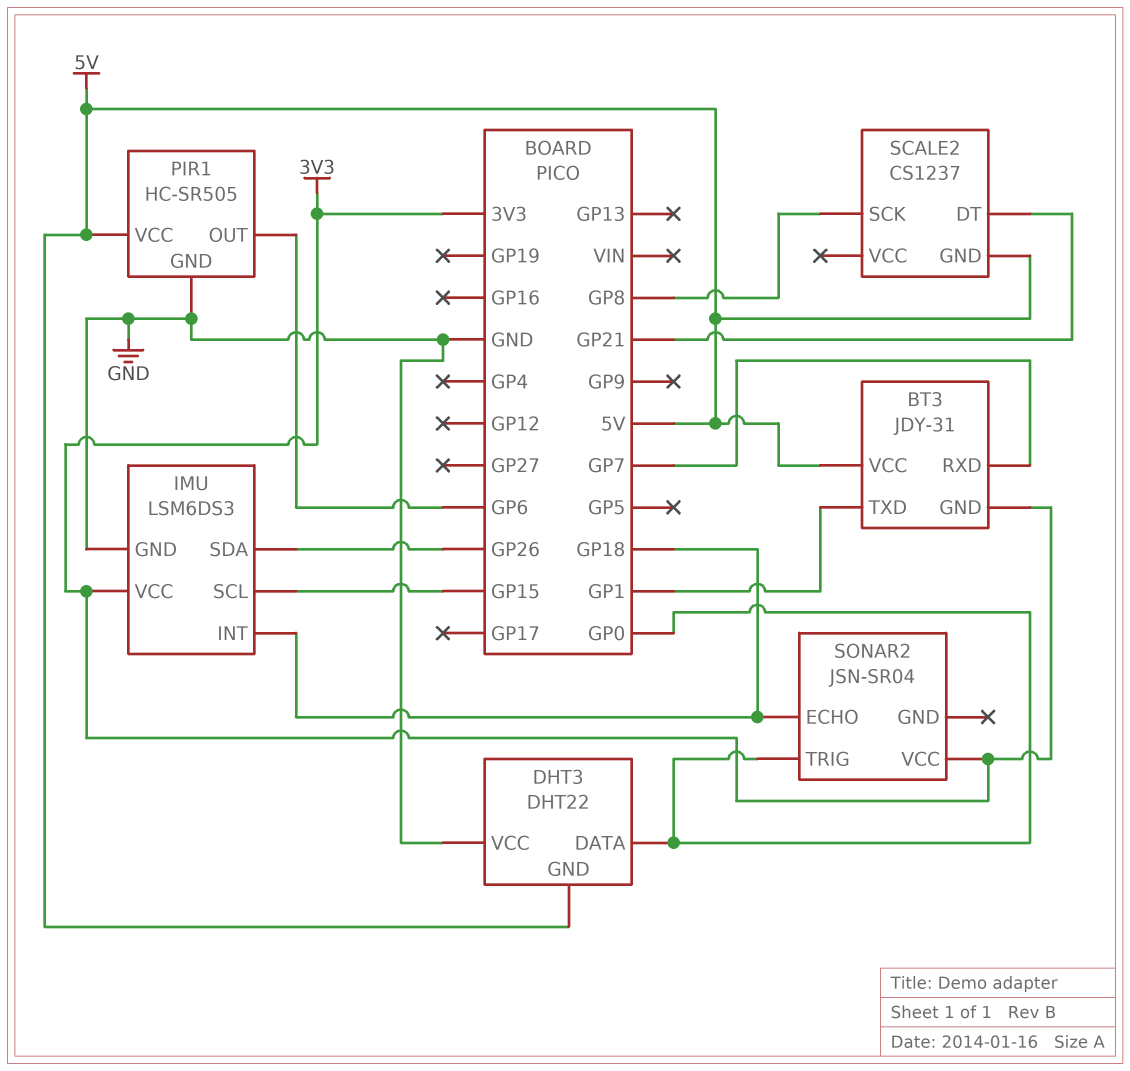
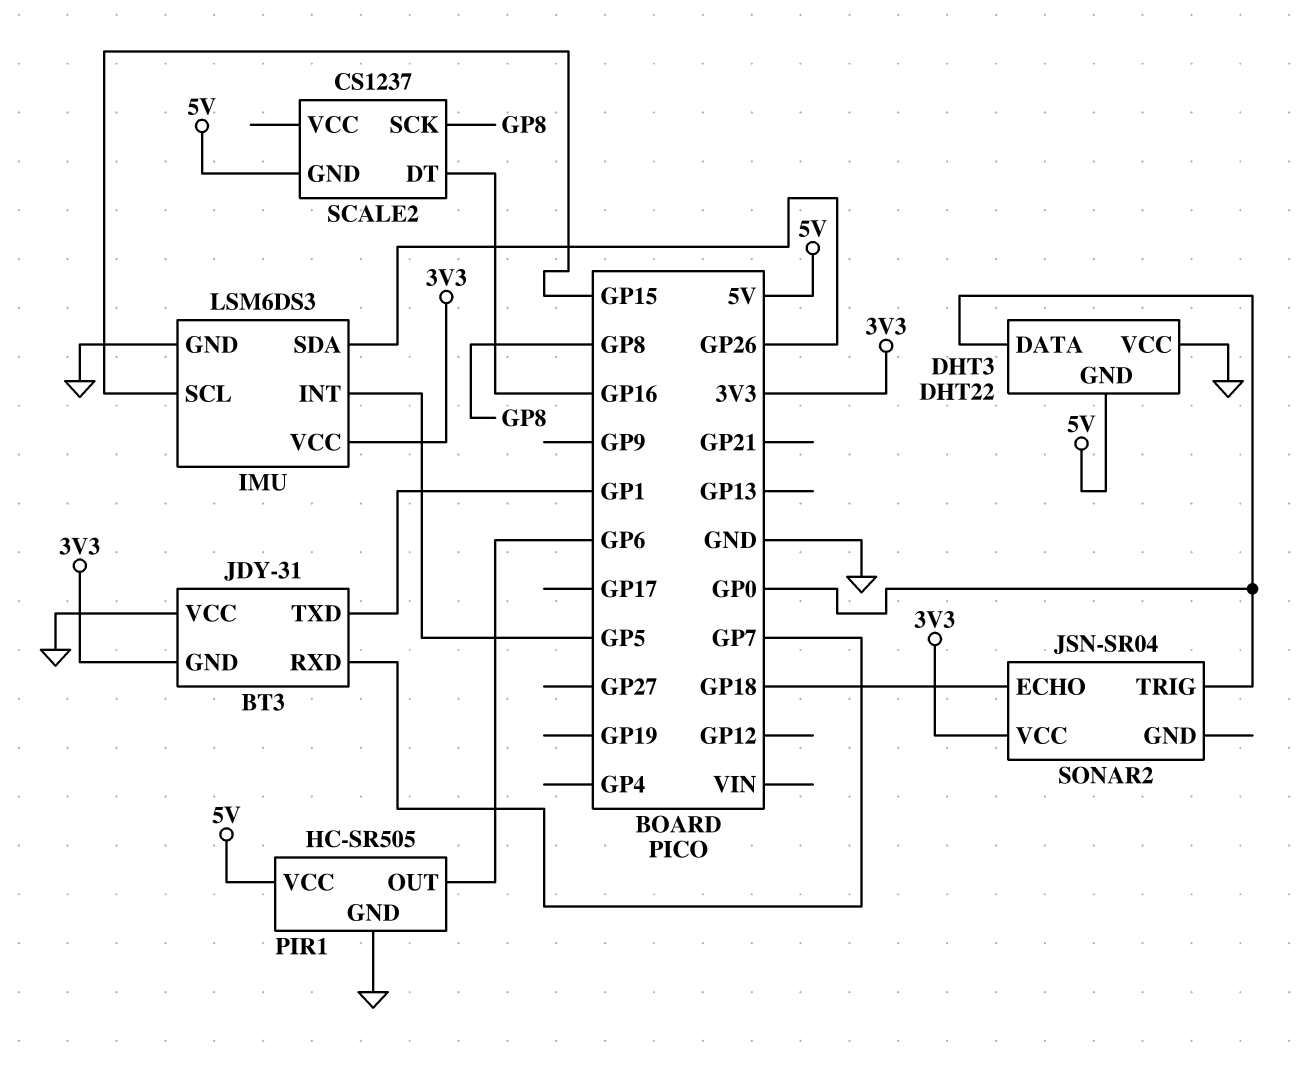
BT3 pin VCC: 5V -> GND
IMU pin INT: GP18 -> GP5
SCALE2 pin DT: GP21 -> GP16

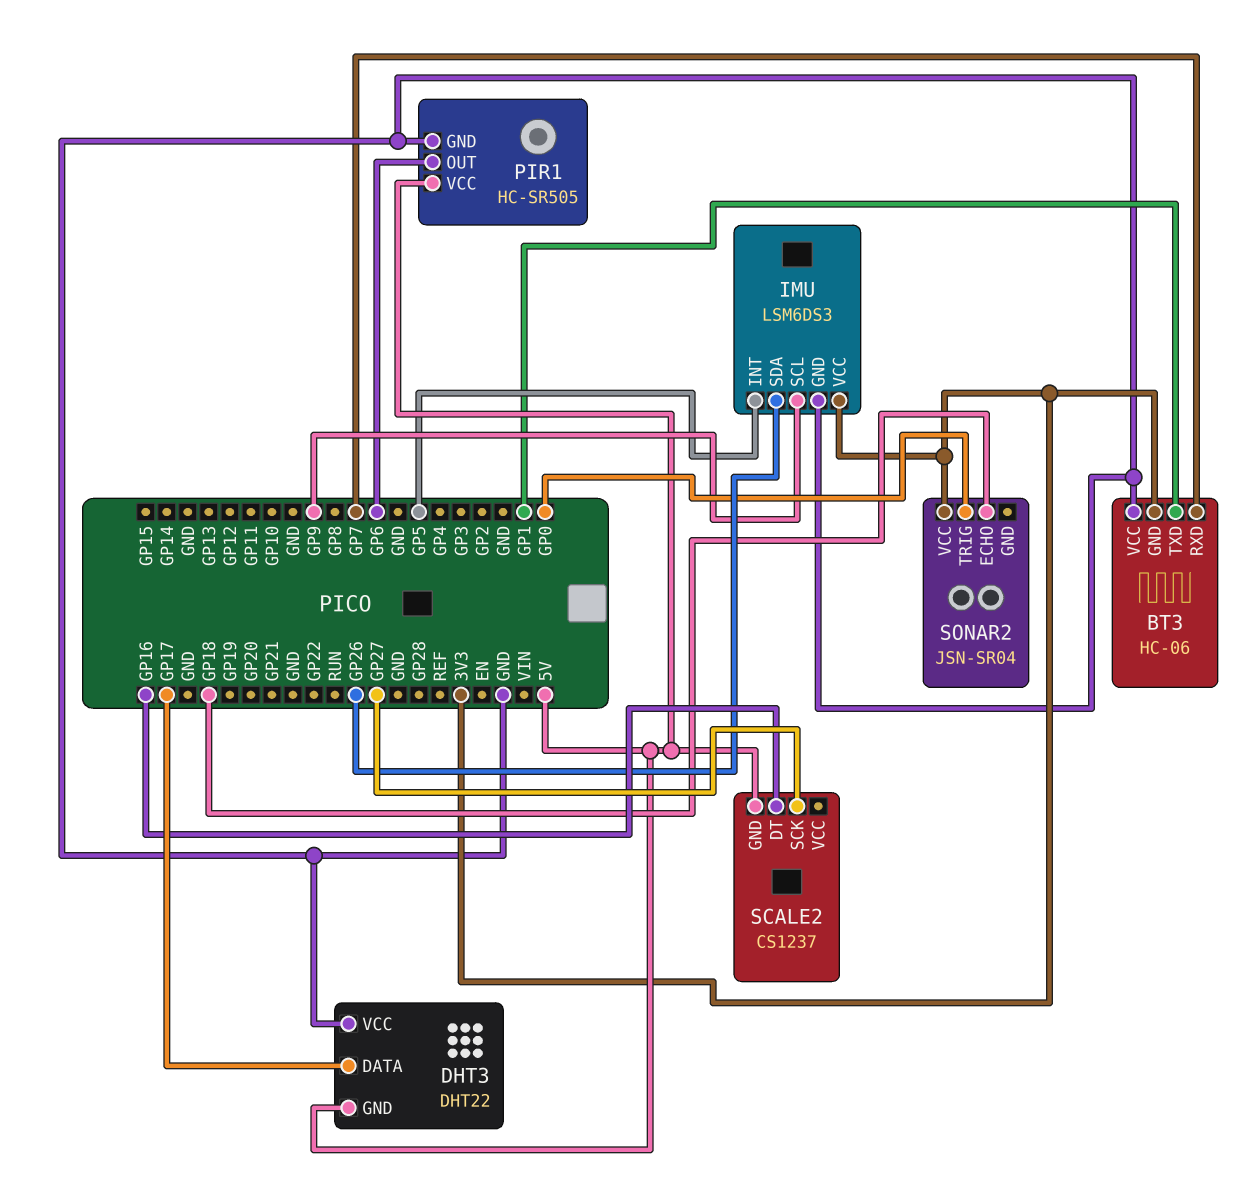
BT3: JDY-31 -> HC-06
DHT3 pin DATA: GP0 -> GP17
IMU pin SCL: GP15 -> GP9
SCALE2 pin SCK: GP8 -> GP27

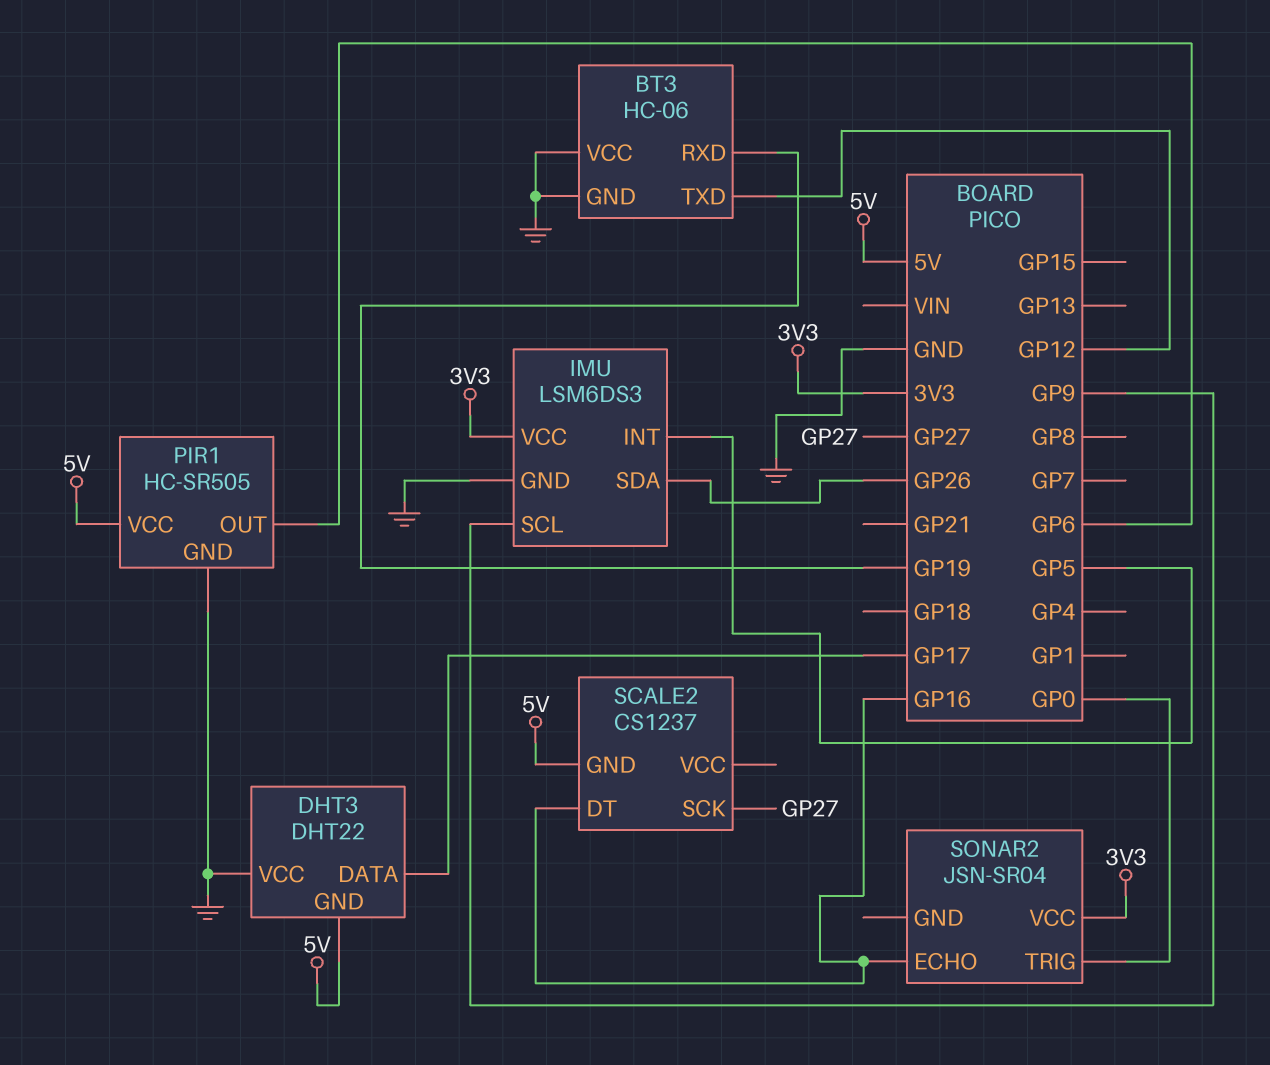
BT3 pin GND: 3V3 -> GND
BT3 pin RXD: GP7 -> GP19
BT3 pin TXD: GP1 -> GP12
SONAR2 pin ECHO: GP18 -> GP16

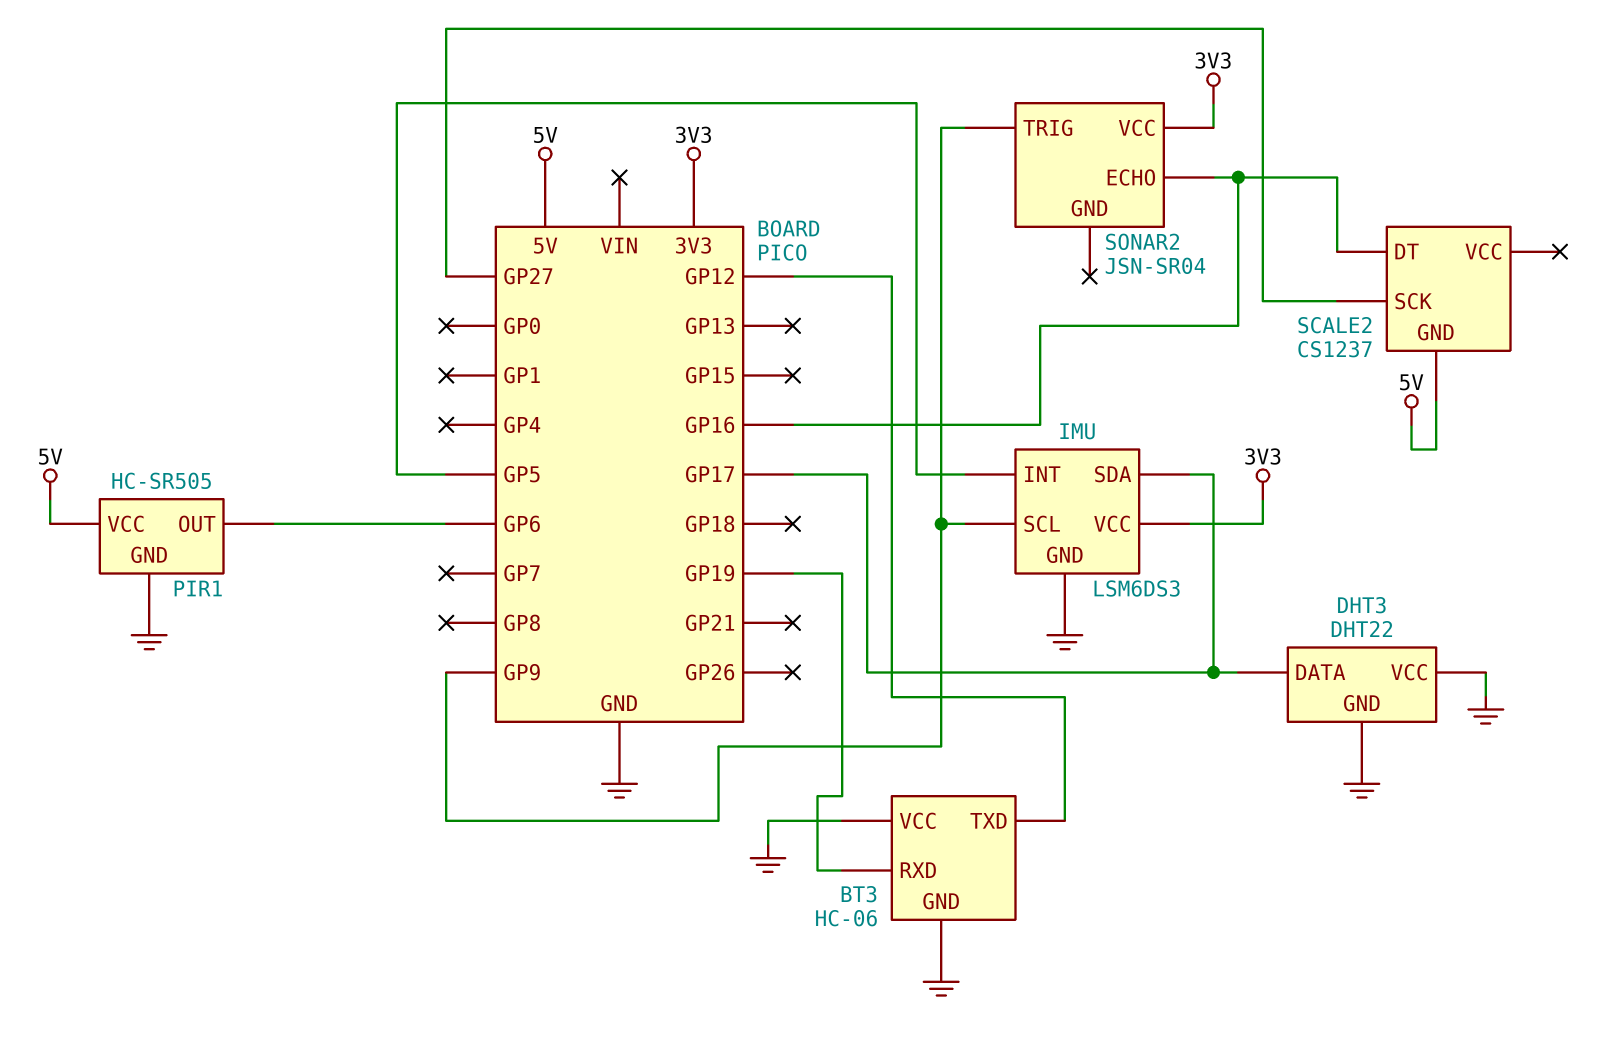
DHT3 pin GND: 5V -> GND
IMU pin SDA: GP26 -> GP17
SONAR2 pin TRIG: GP0 -> GP9

